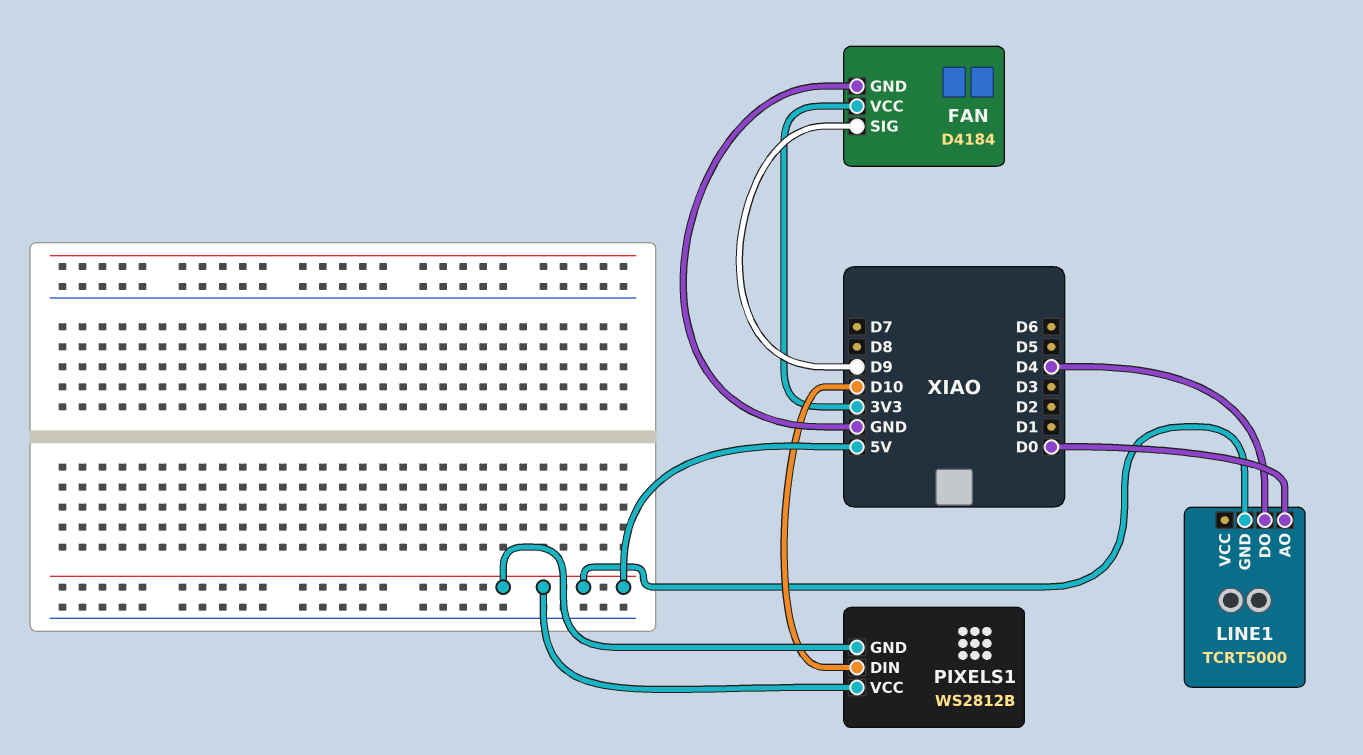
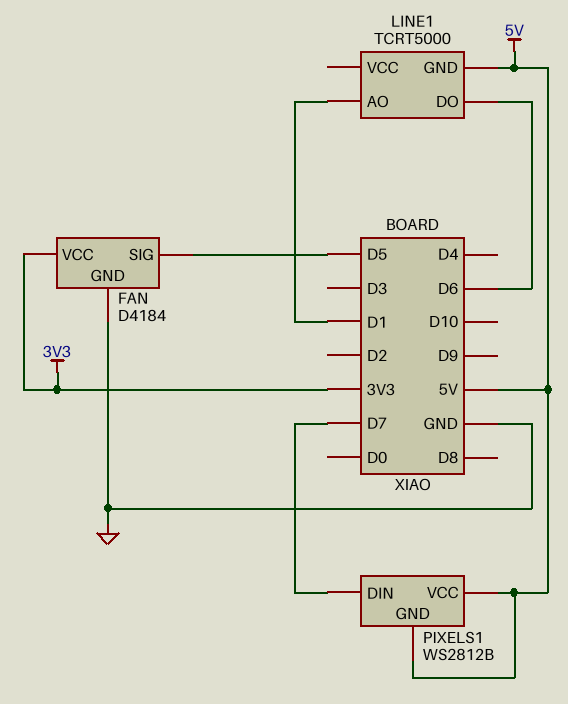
FAN pin SIG: D9 -> D5
LINE1 pin AO: D0 -> D1
LINE1 pin DO: D4 -> D6
PIXELS1 pin DIN: D10 -> D7

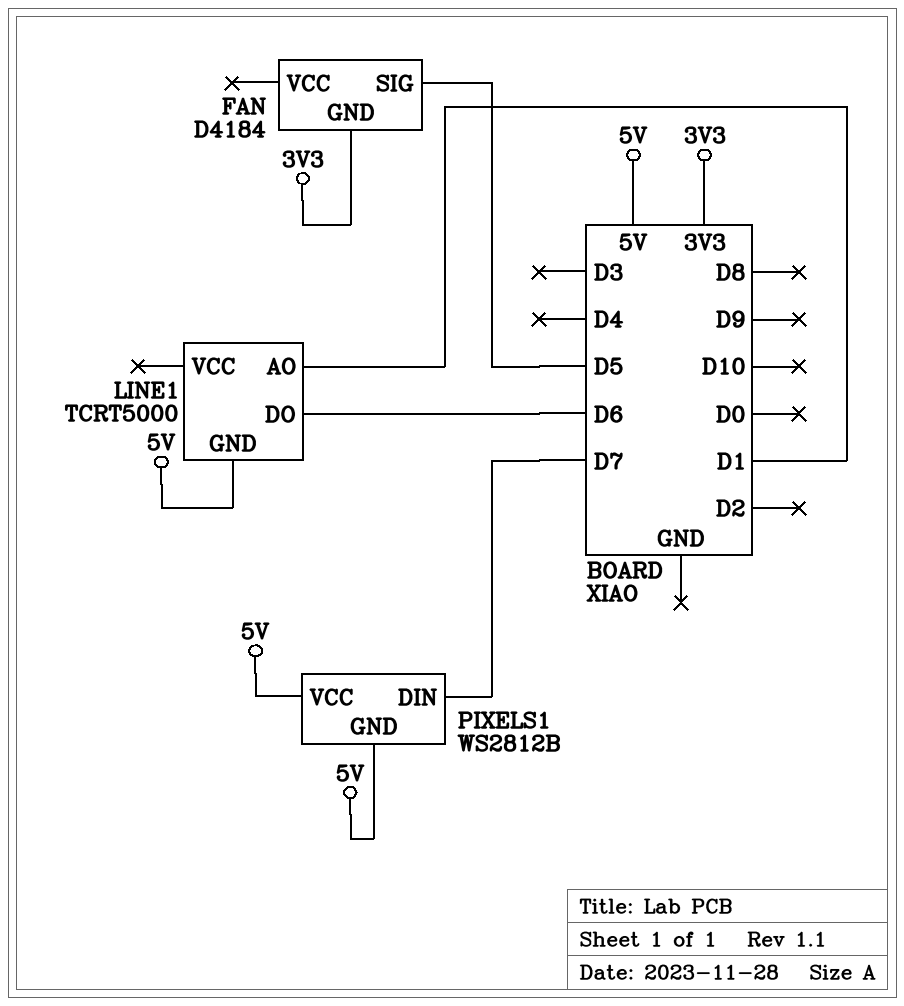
FAN pin GND: GND -> 3V3
FAN pin VCC: 3V3 -> none

